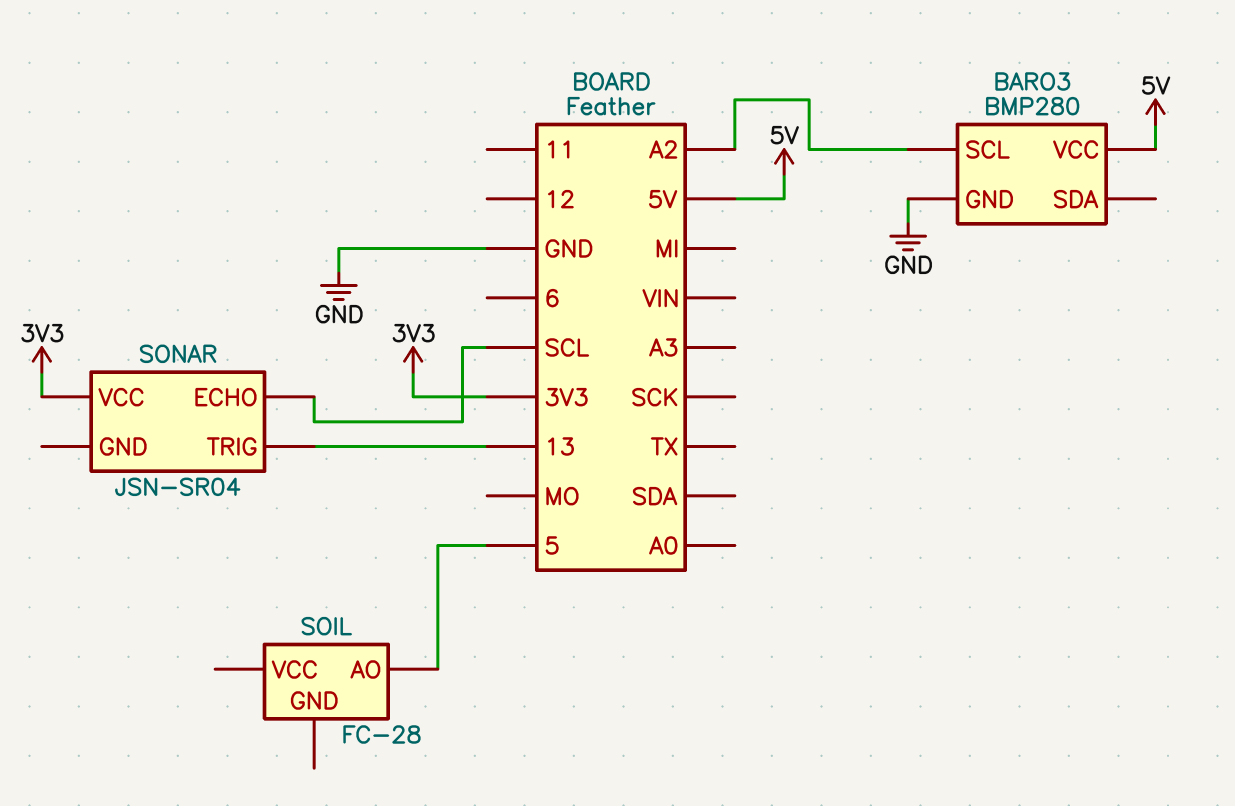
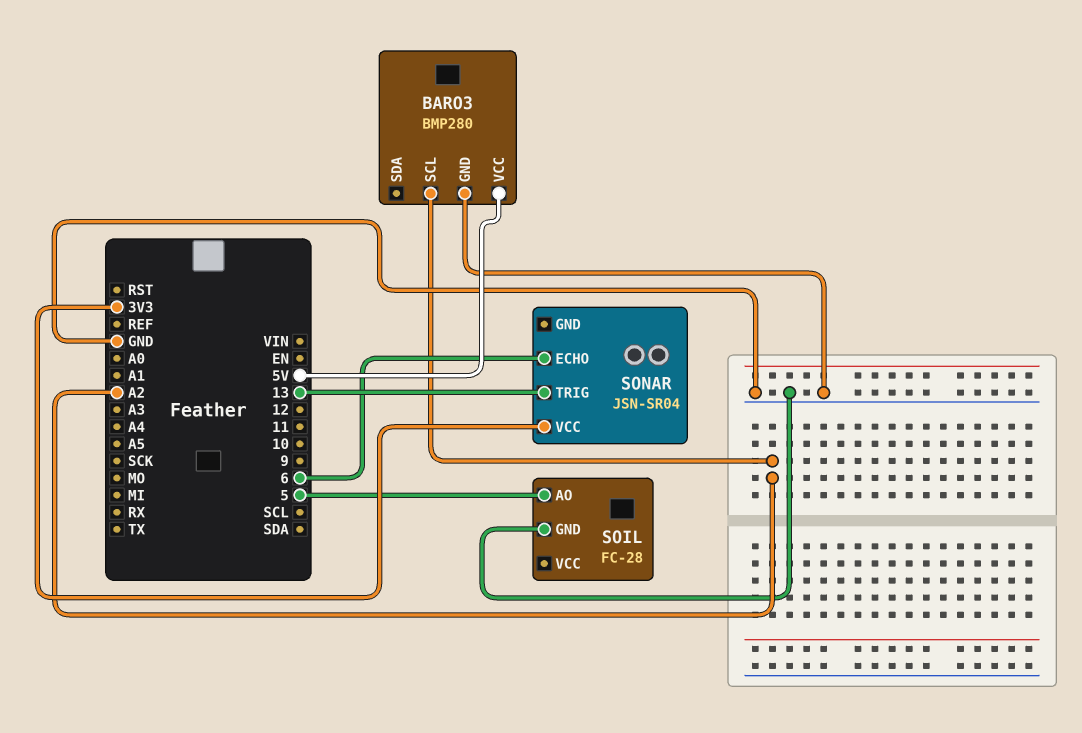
SOIL pin GND: none -> GND
SONAR pin ECHO: SCL -> 6

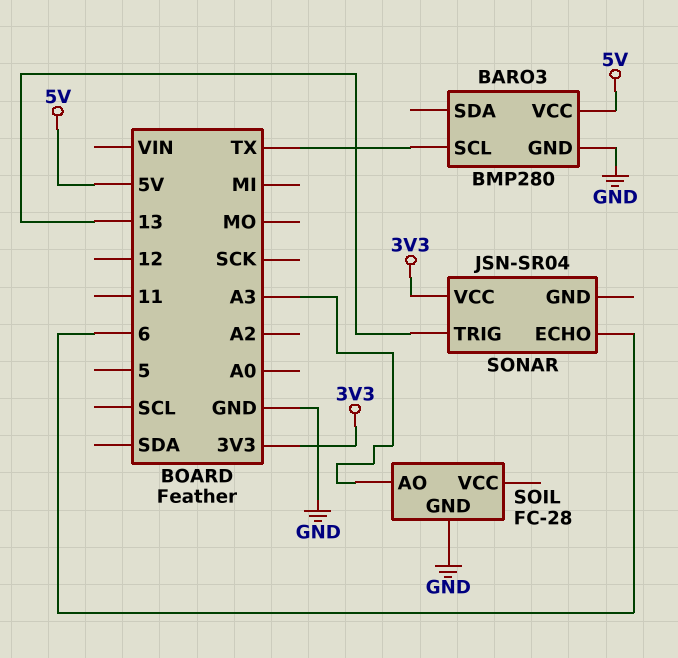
BARO3 pin SCL: A2 -> TX
SOIL pin AO: 5 -> A3

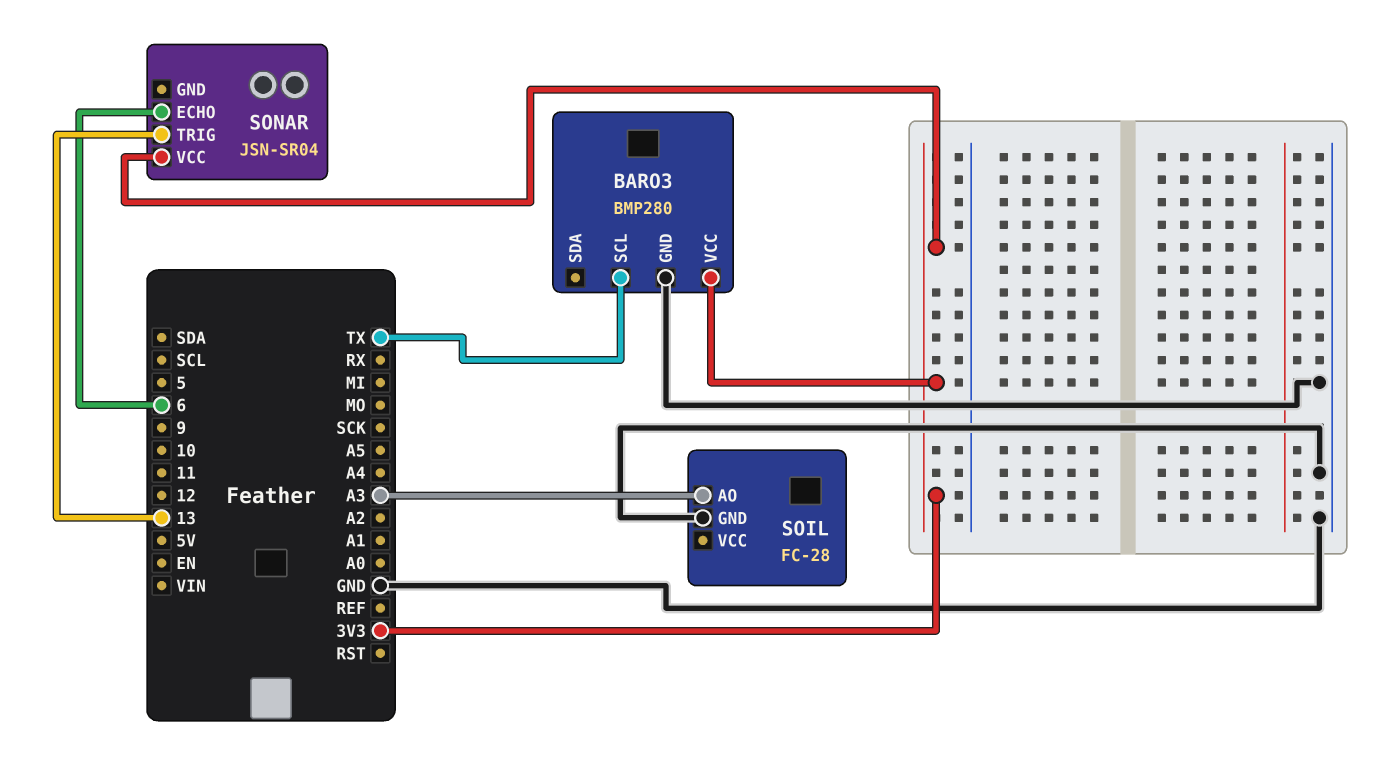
BARO3 pin VCC: 5V -> 3V3

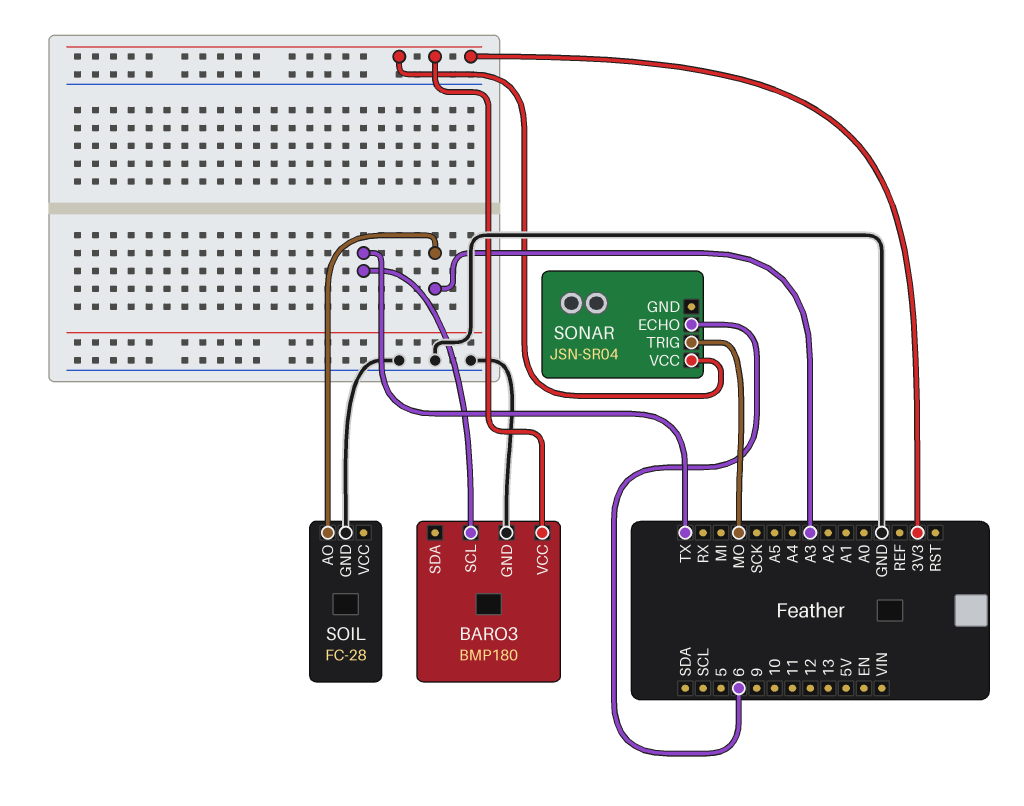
BARO3: BMP280 -> BMP180
SONAR pin TRIG: 13 -> MO

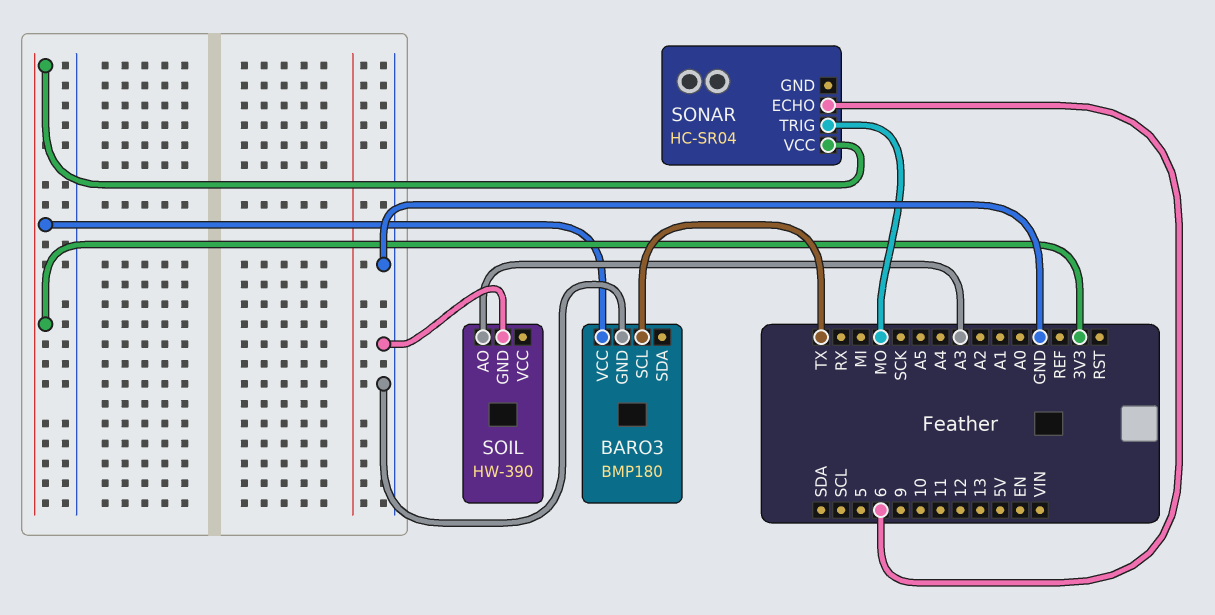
SOIL: FC-28 -> HW-390
SONAR: JSN-SR04 -> HC-SR04

